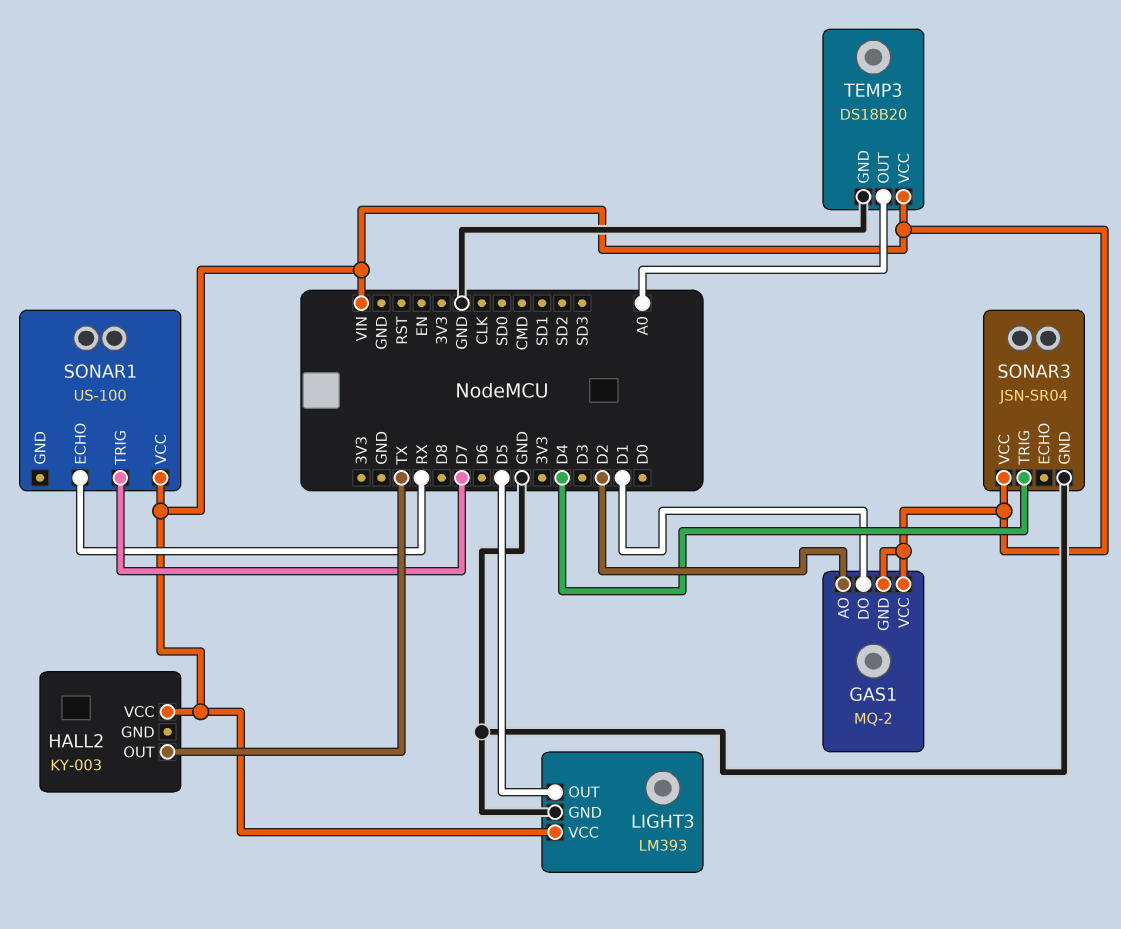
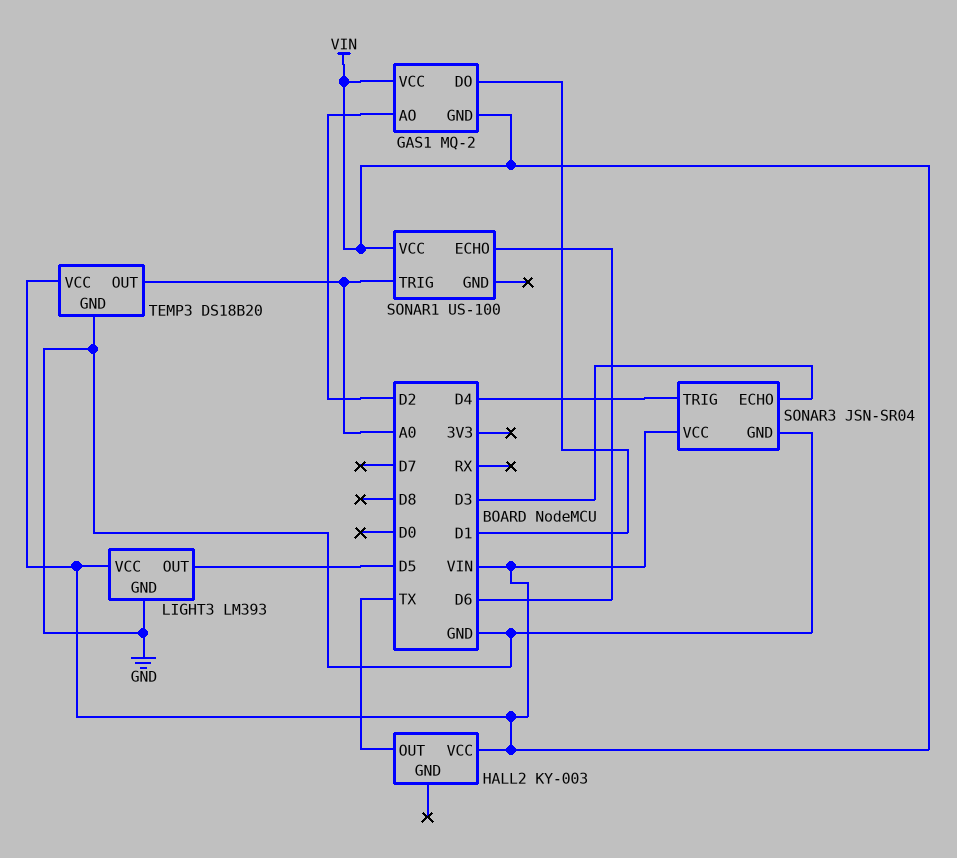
SONAR1 pin ECHO: RX -> D6
SONAR1 pin TRIG: D7 -> A0
SONAR3 pin ECHO: none -> D3

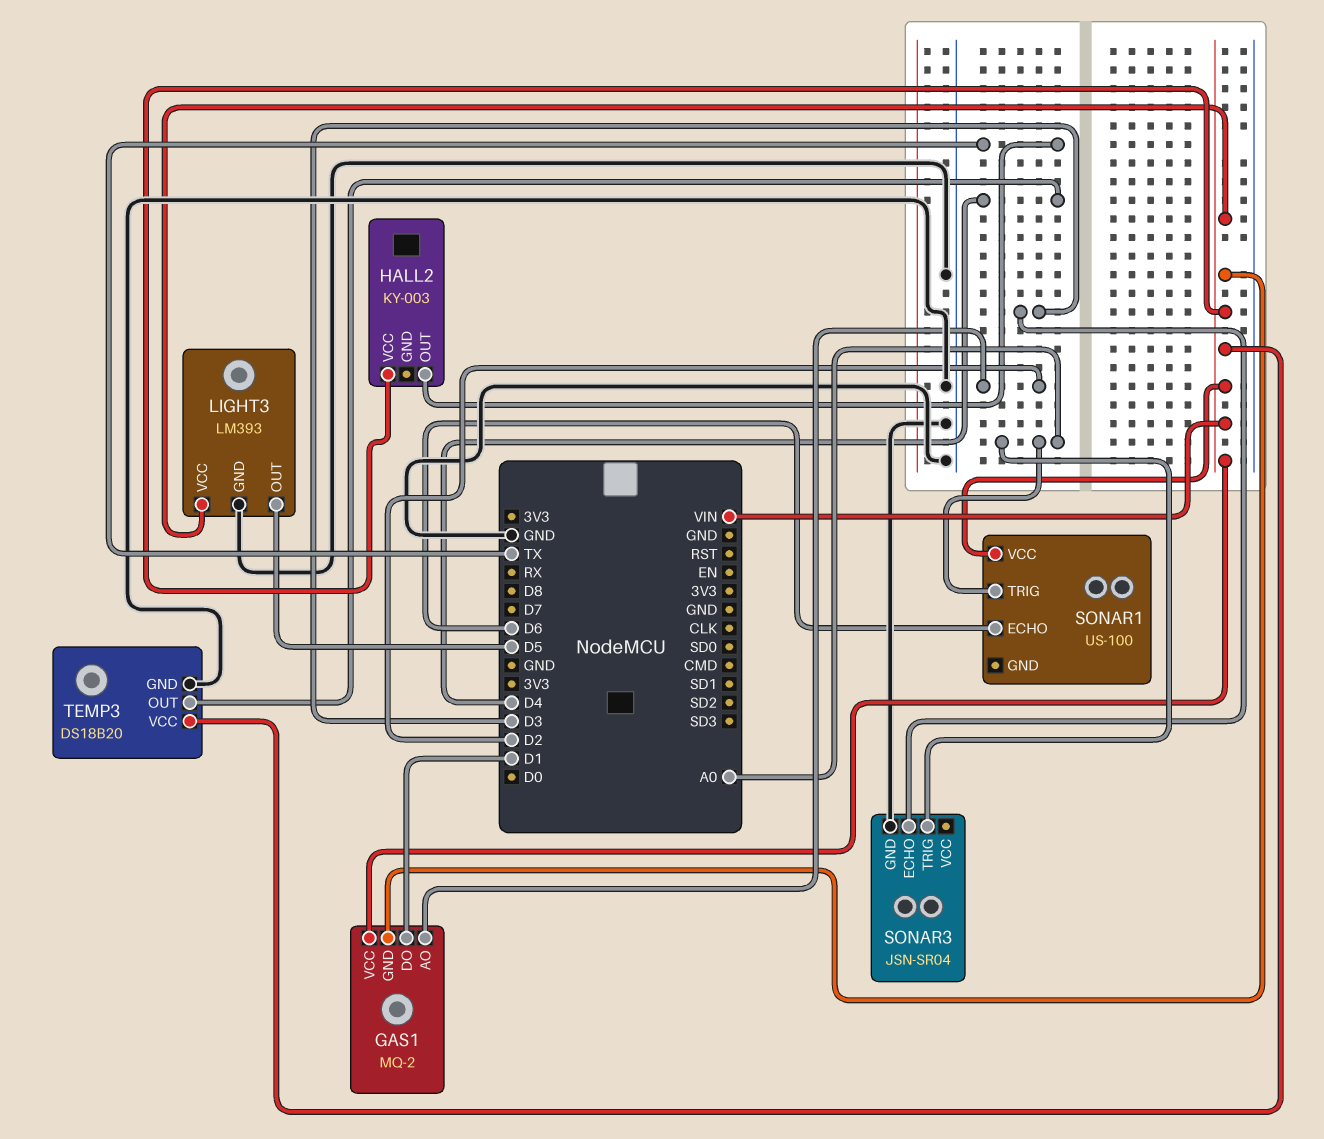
SONAR3 pin TRIG: D4 -> A0
SONAR3 pin VCC: VIN -> none
TEMP3 pin OUT: A0 -> D4

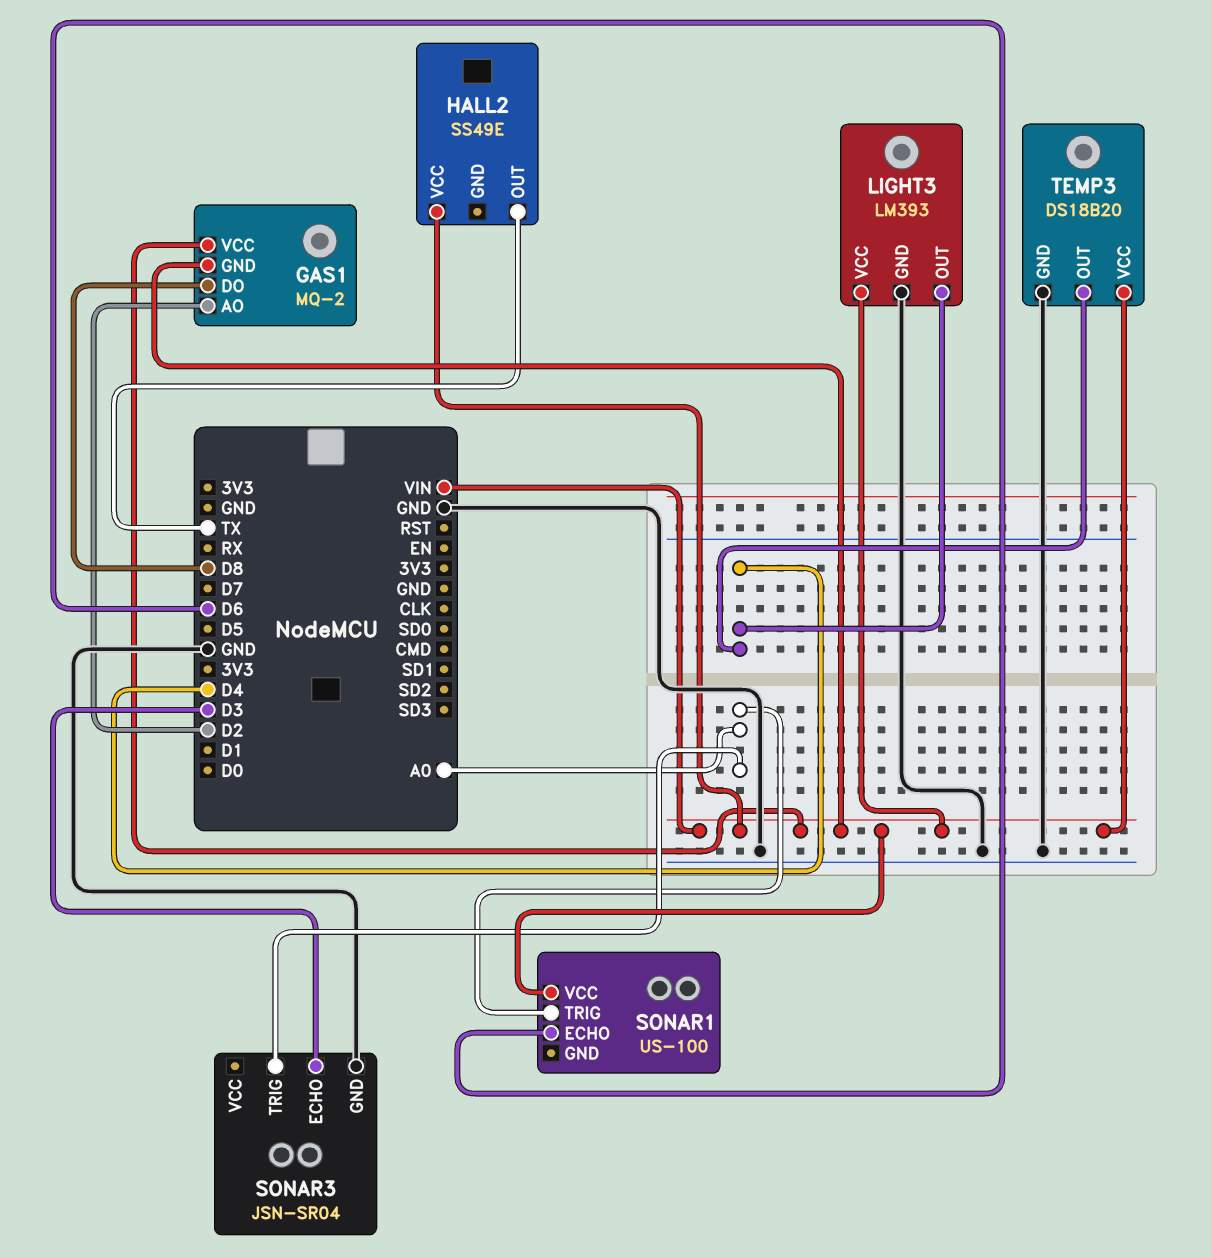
GAS1 pin DO: D1 -> D8
HALL2: KY-003 -> SS49E
LIGHT3 pin OUT: D5 -> D4

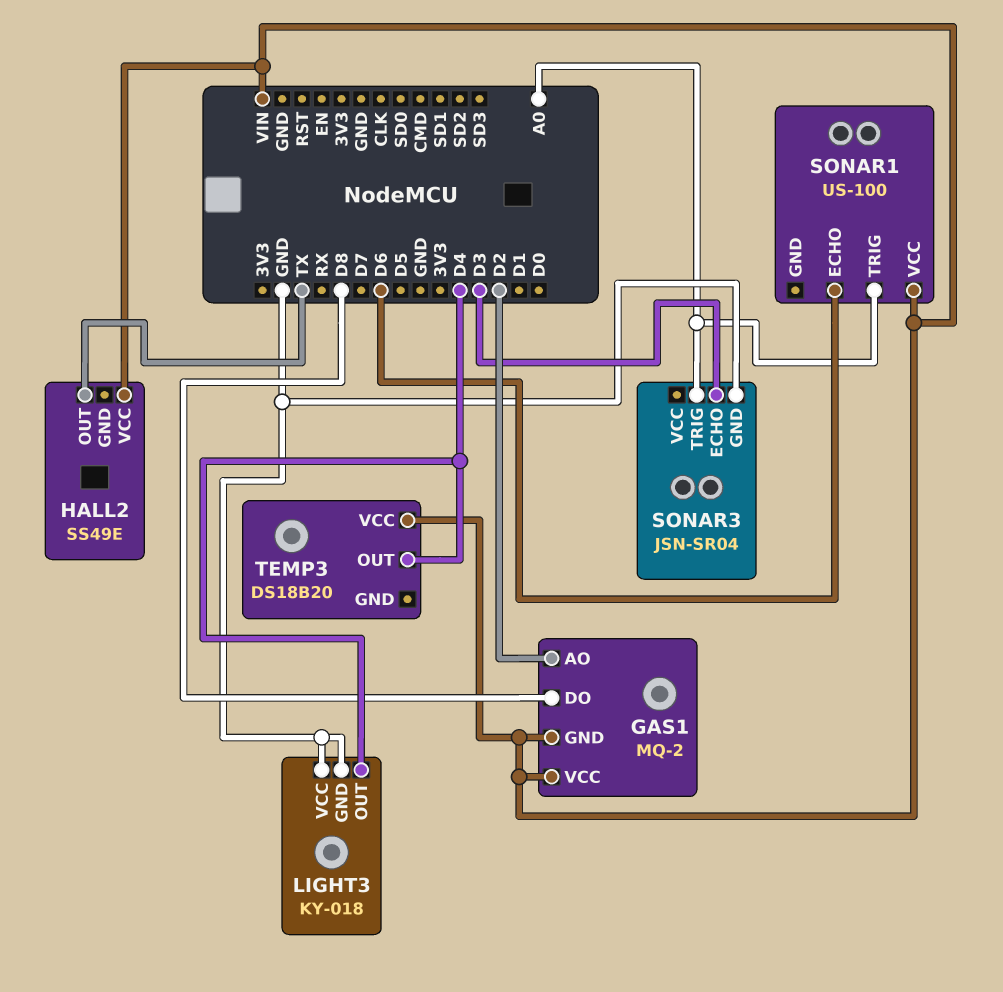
LIGHT3: LM393 -> KY-018
LIGHT3 pin VCC: VIN -> GND
TEMP3 pin GND: GND -> none

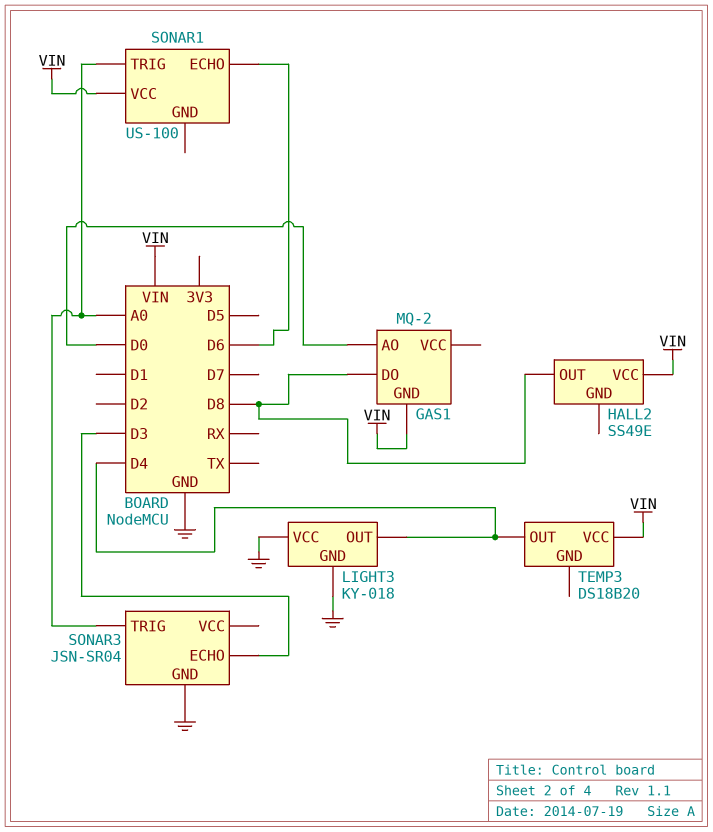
GAS1 pin AO: D2 -> D0
GAS1 pin VCC: VIN -> none
HALL2 pin OUT: TX -> D8

